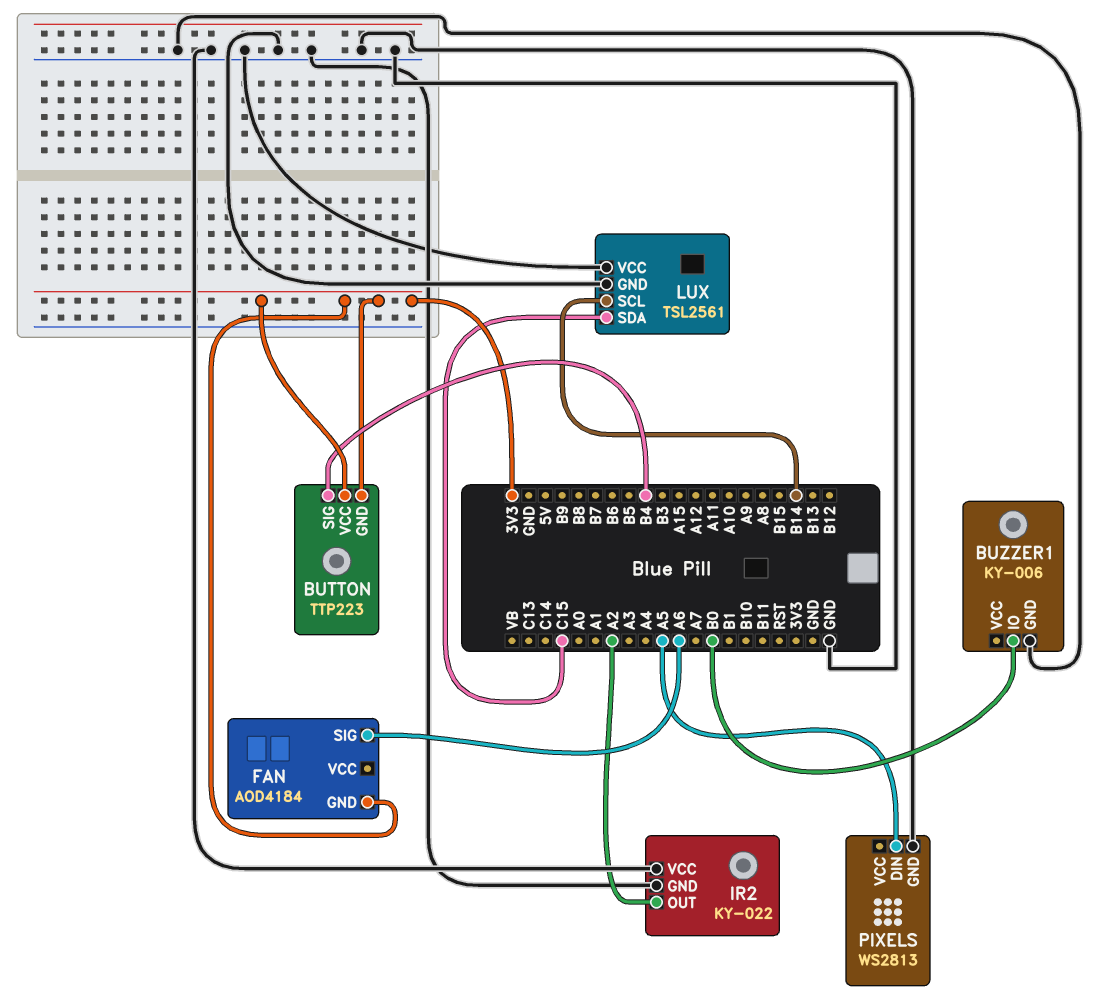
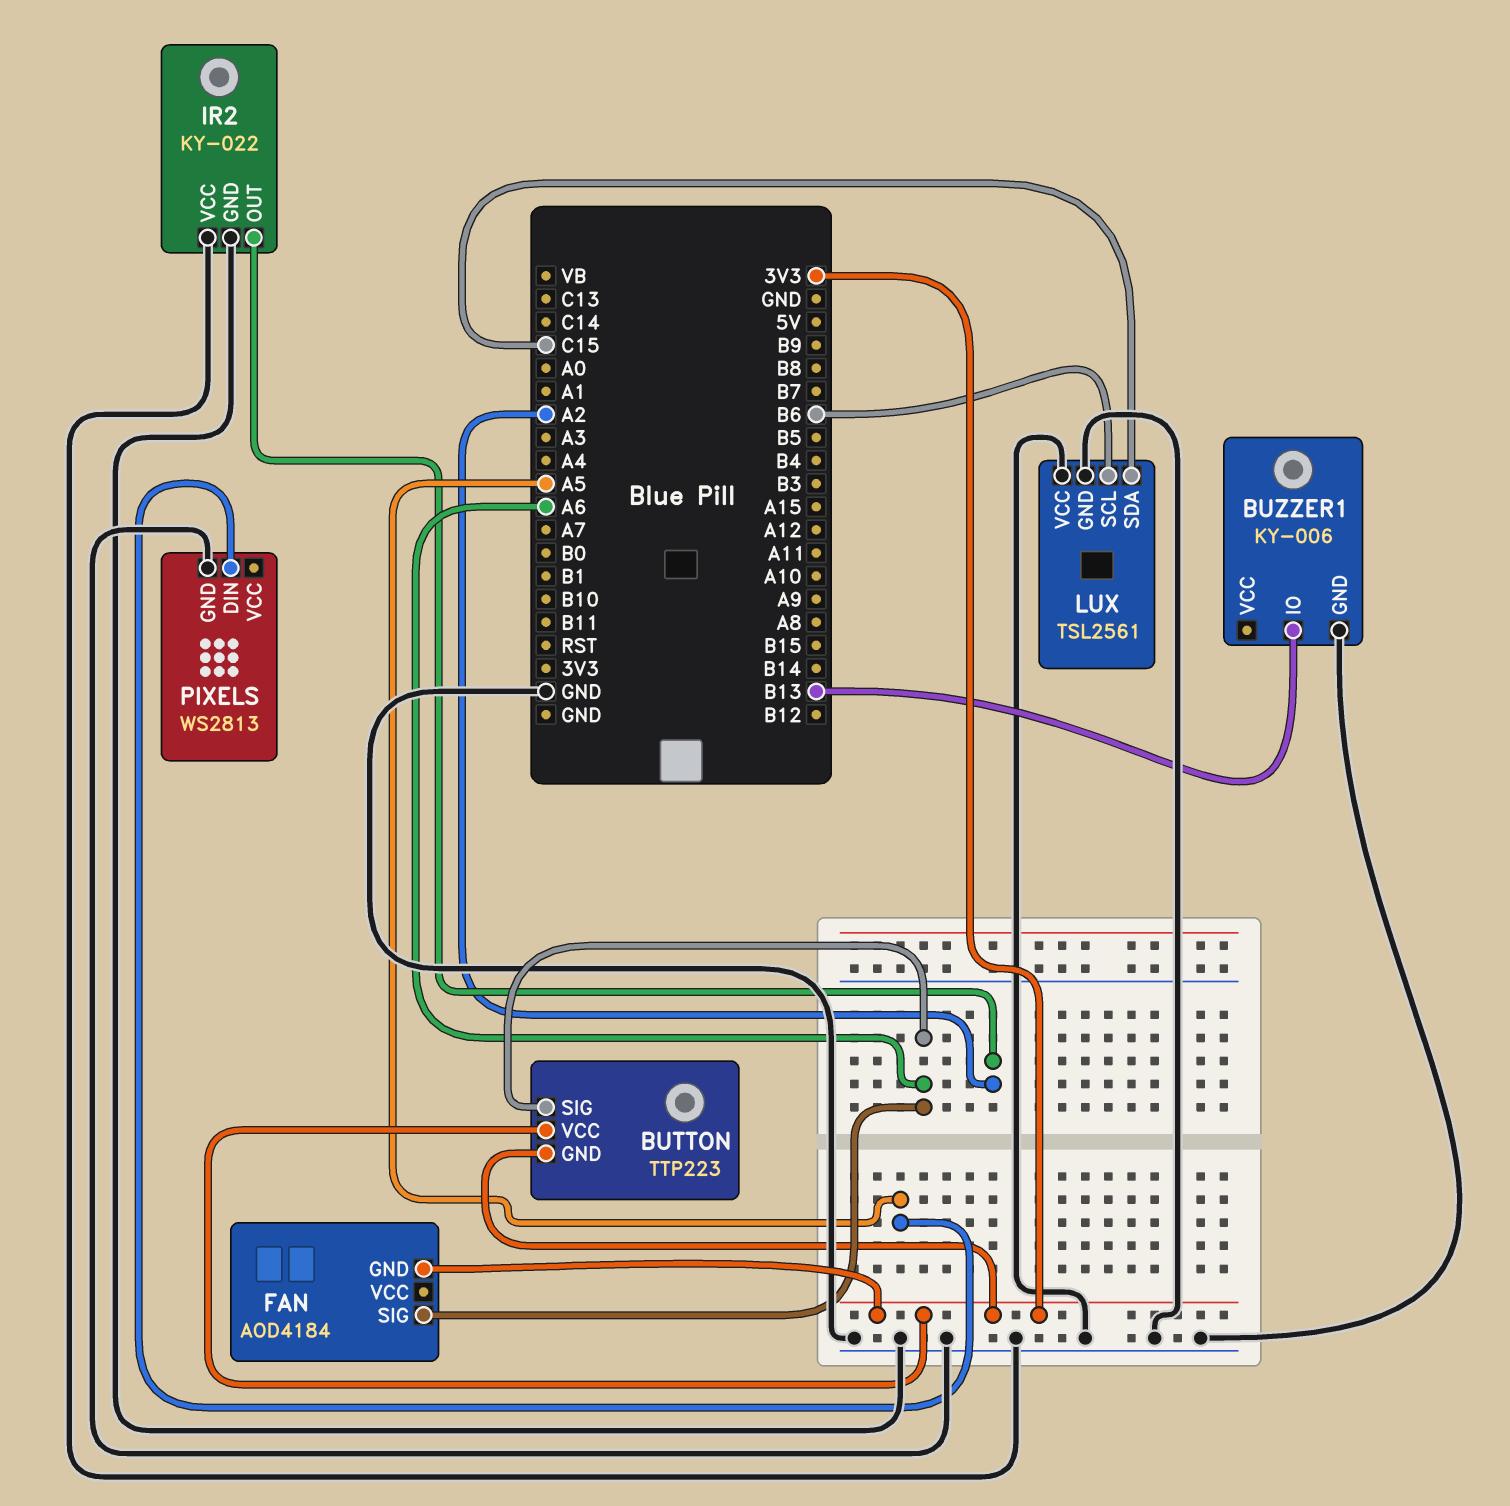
BUTTON pin SIG: B4 -> A6
BUZZER1 pin IO: B0 -> B13
LUX pin SCL: B14 -> B6

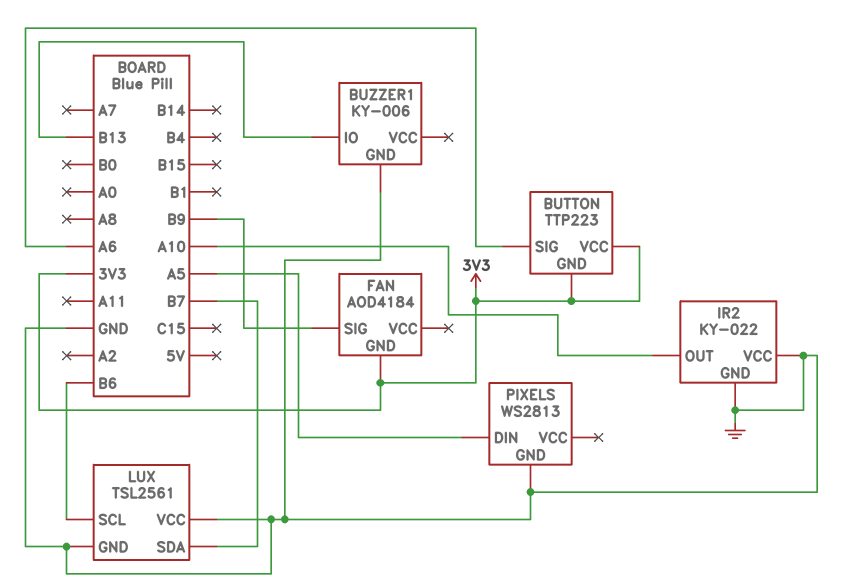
FAN pin SIG: A6 -> B9
IR2 pin OUT: A2 -> A10
LUX pin SDA: C15 -> B7

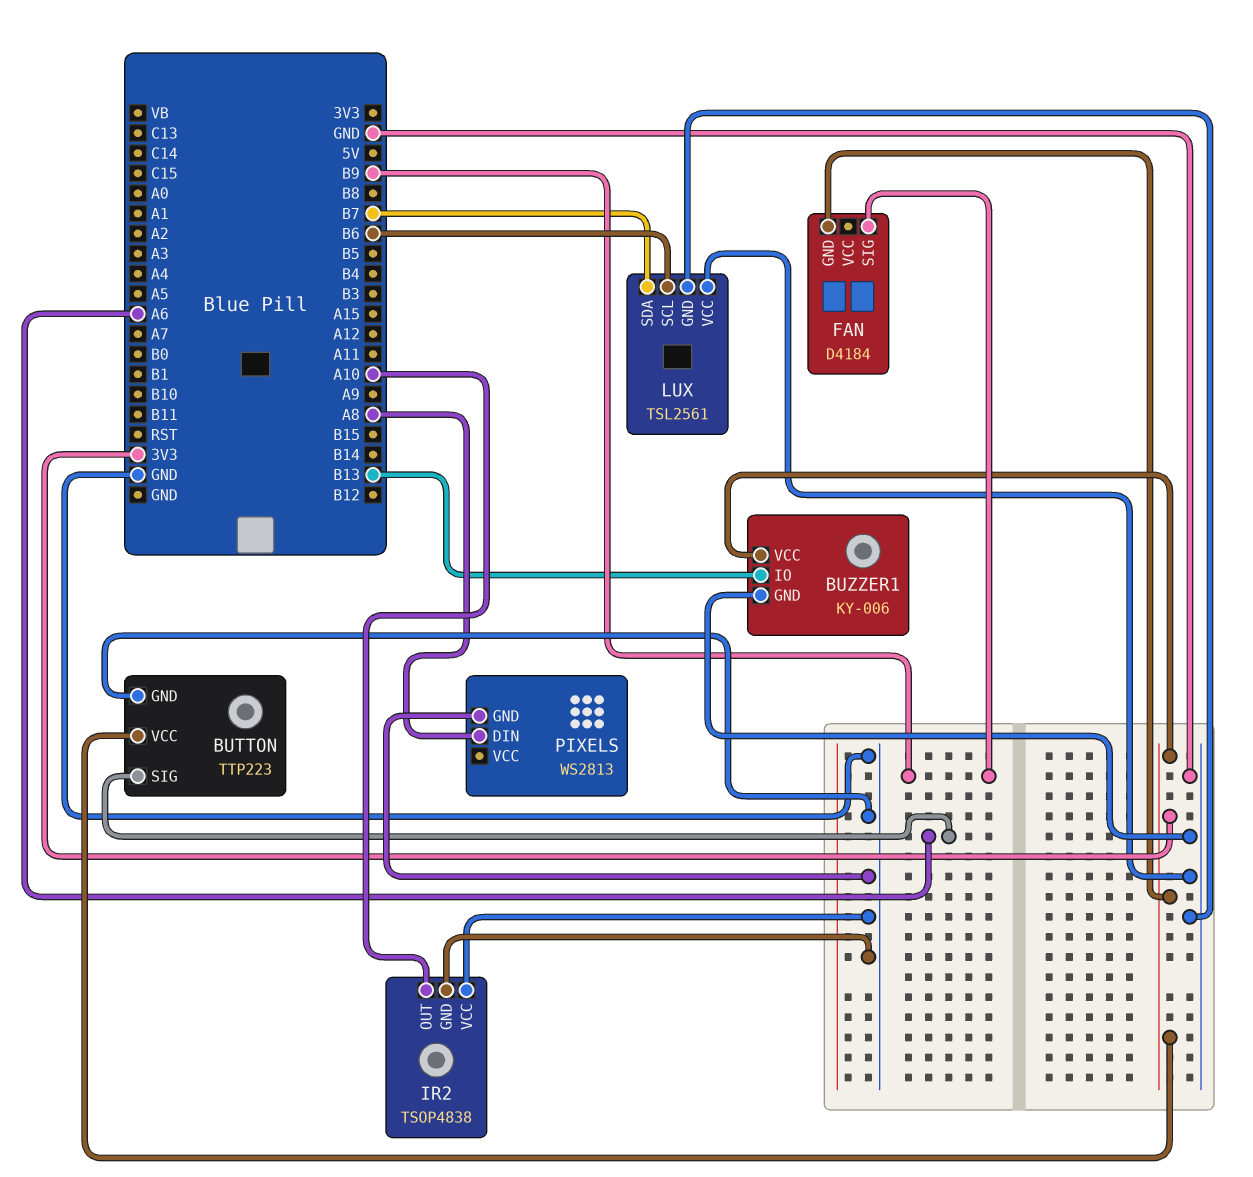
BUTTON pin GND: 3V3 -> GND
BUZZER1 pin VCC: none -> 3V3
FAN: AOD4184 -> D4184
IR2: KY-022 -> TSOP4838
PIXELS pin DIN: A5 -> A8

